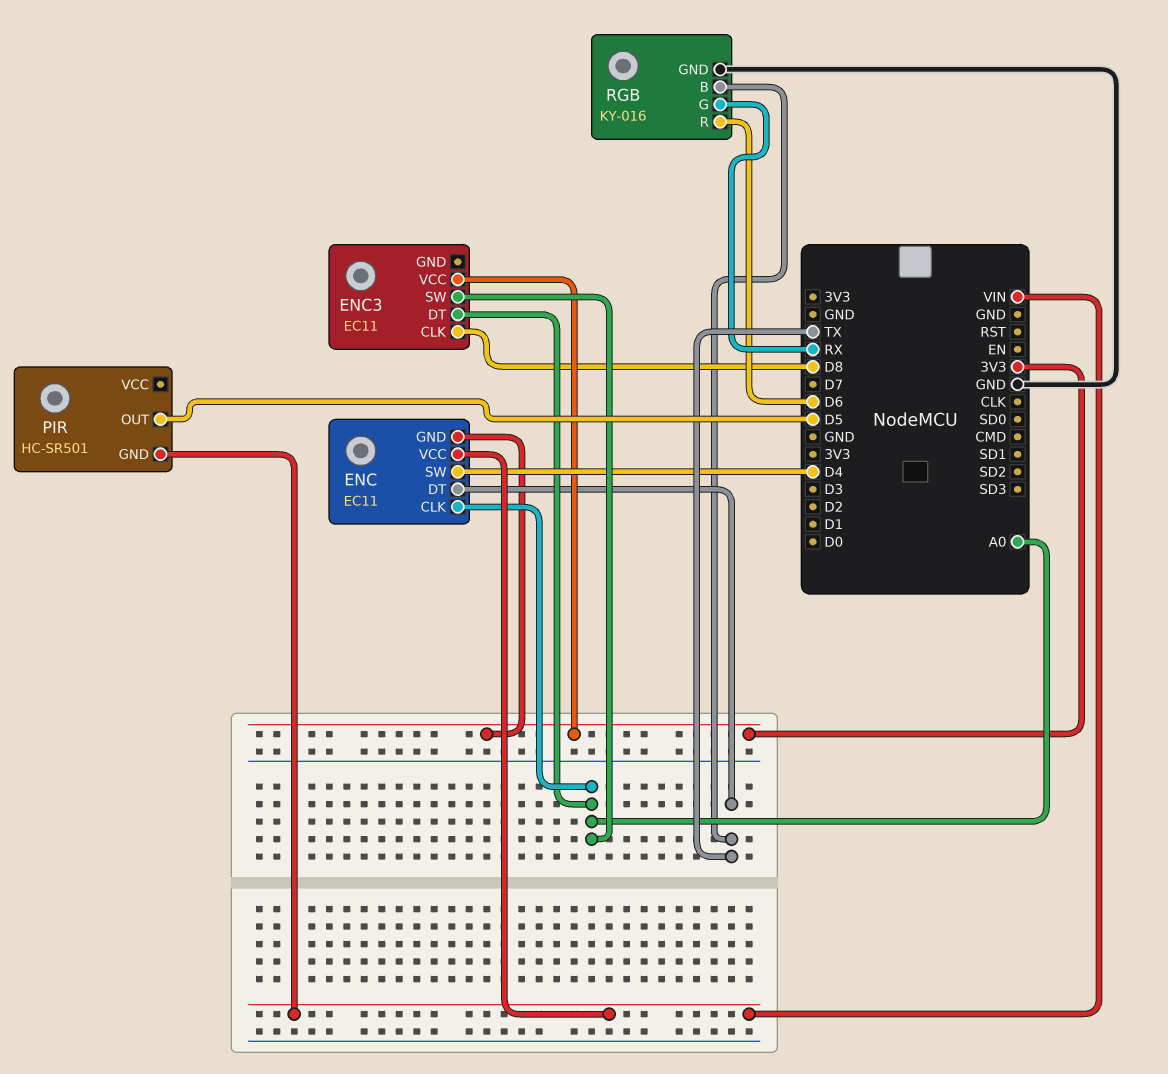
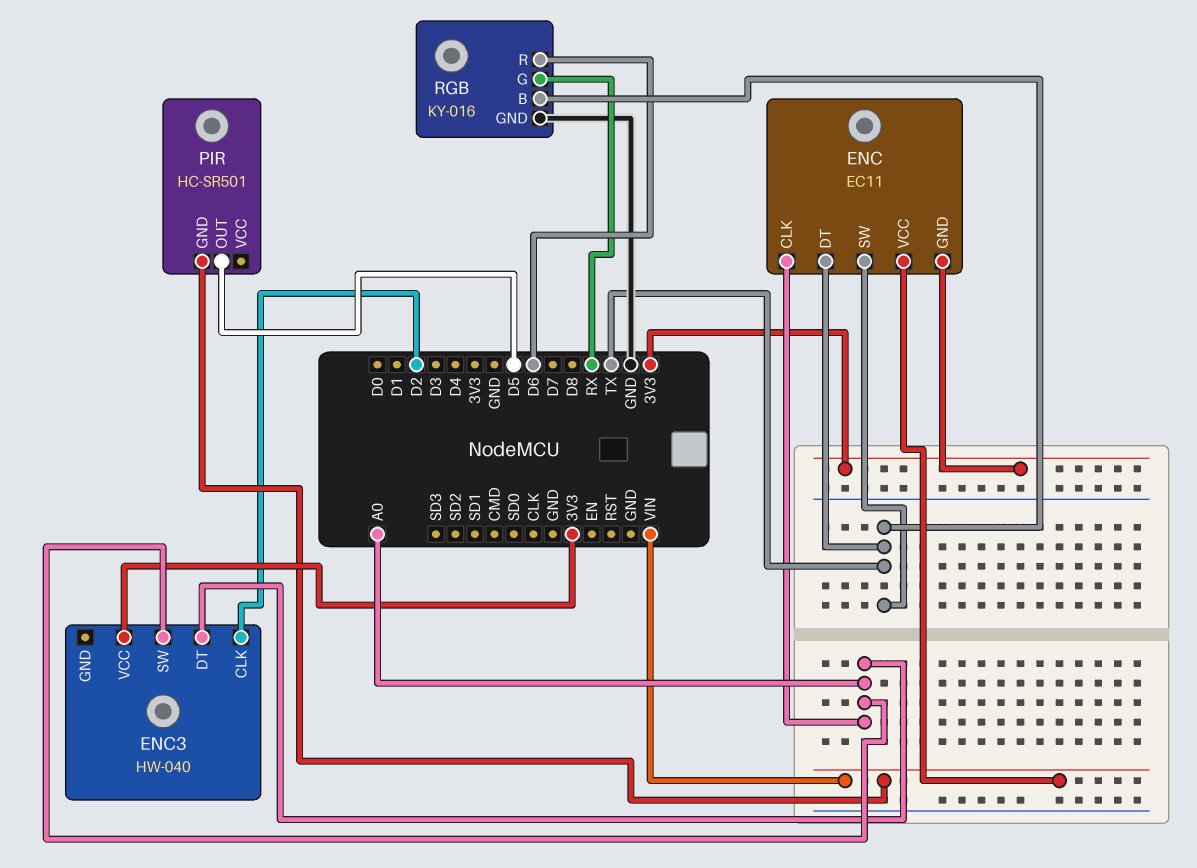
ENC pin SW: D4 -> TX
ENC3: EC11 -> HW-040
ENC3 pin CLK: D8 -> D2

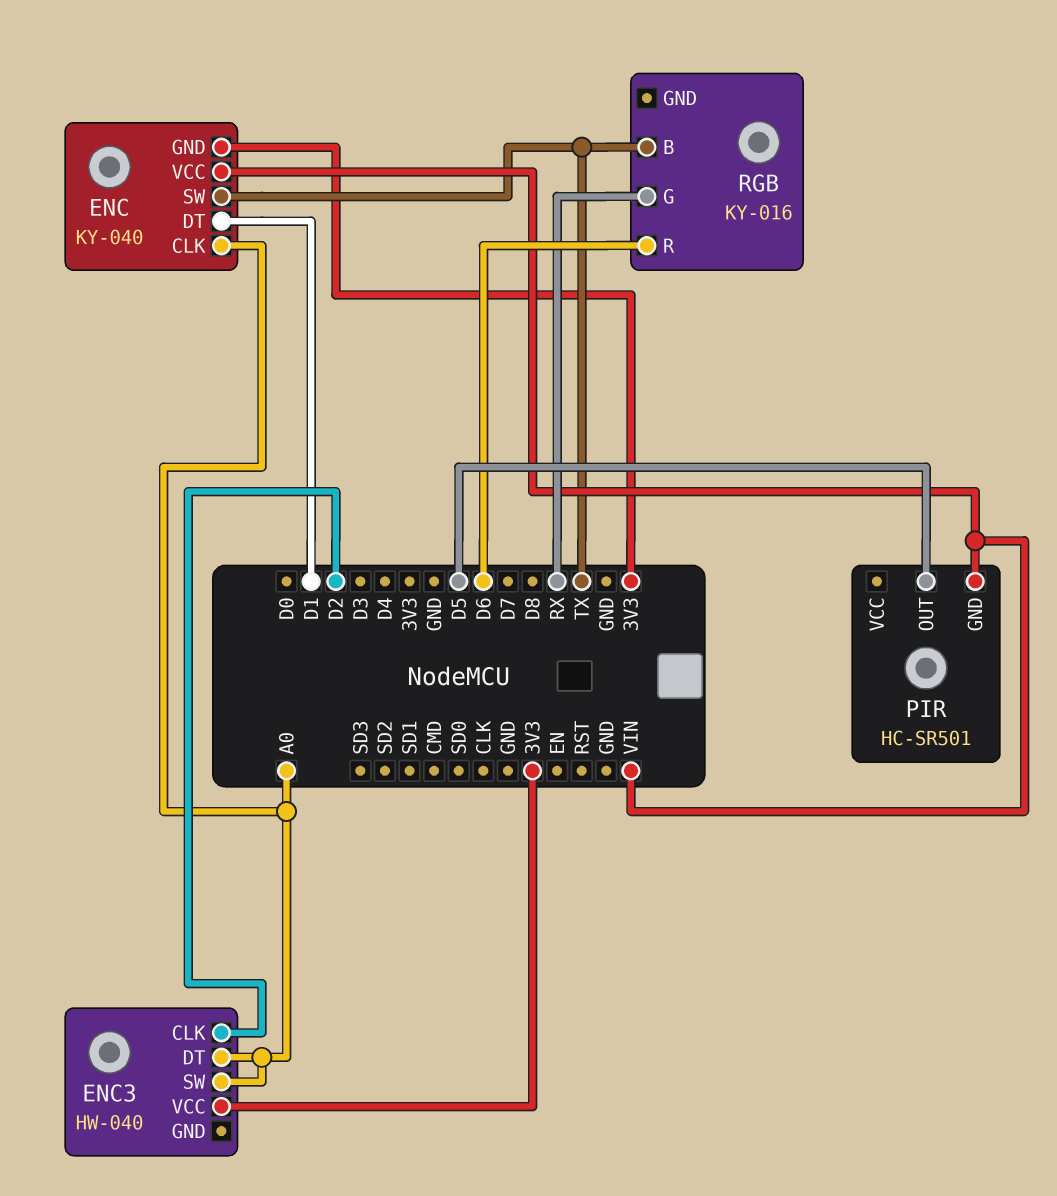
ENC: EC11 -> KY-040
ENC pin DT: TX -> D1
RGB pin GND: GND -> none

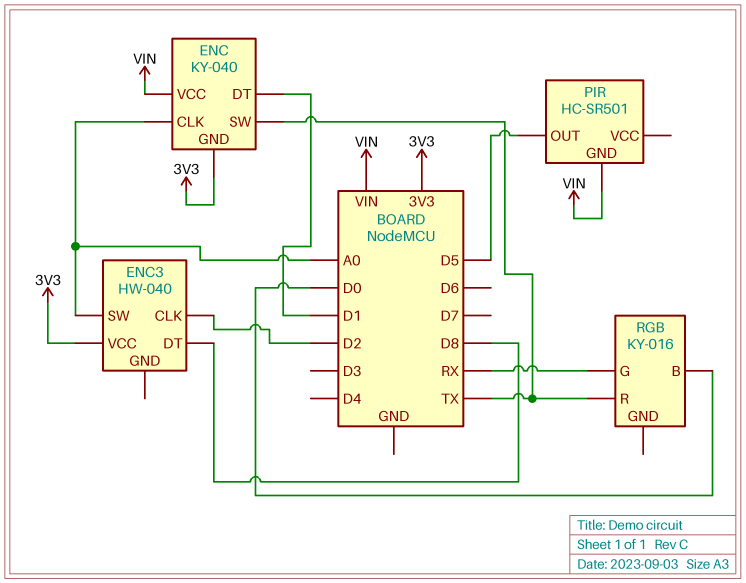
ENC3 pin DT: A0 -> D8
RGB pin B: TX -> D0
RGB pin R: D6 -> TX

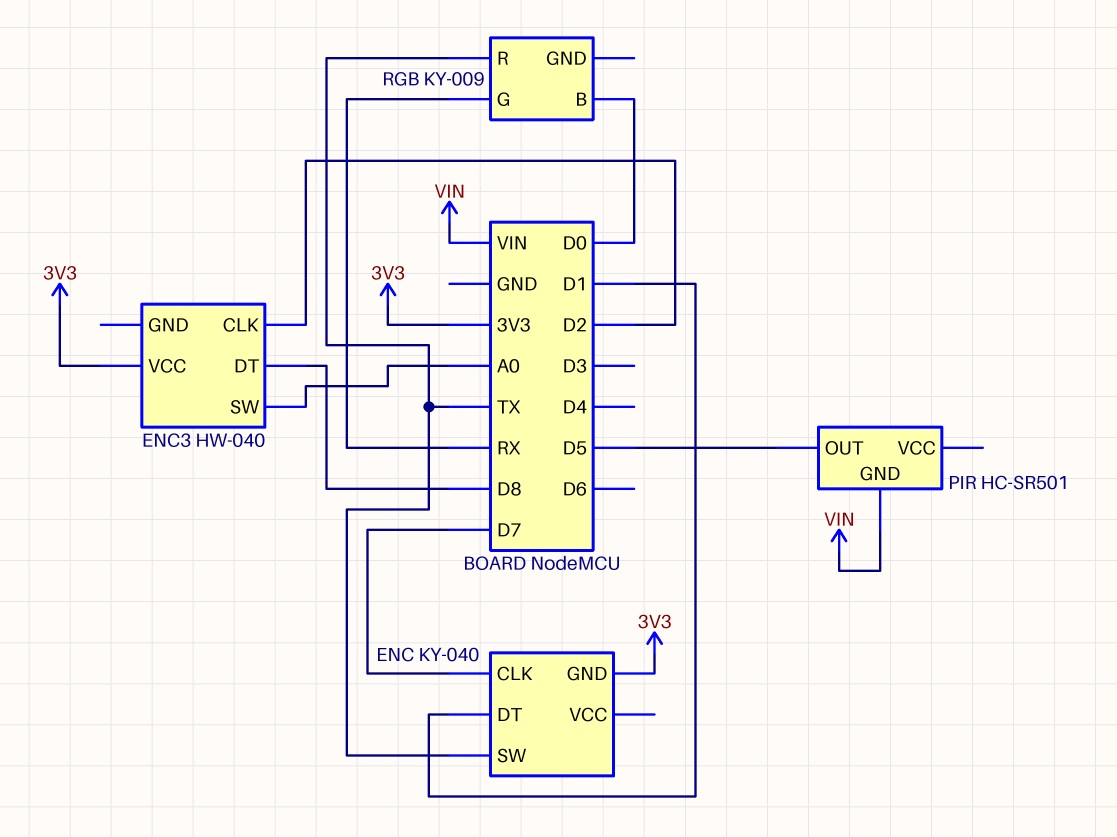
ENC pin CLK: A0 -> D7
ENC pin VCC: VIN -> none
RGB: KY-016 -> KY-009

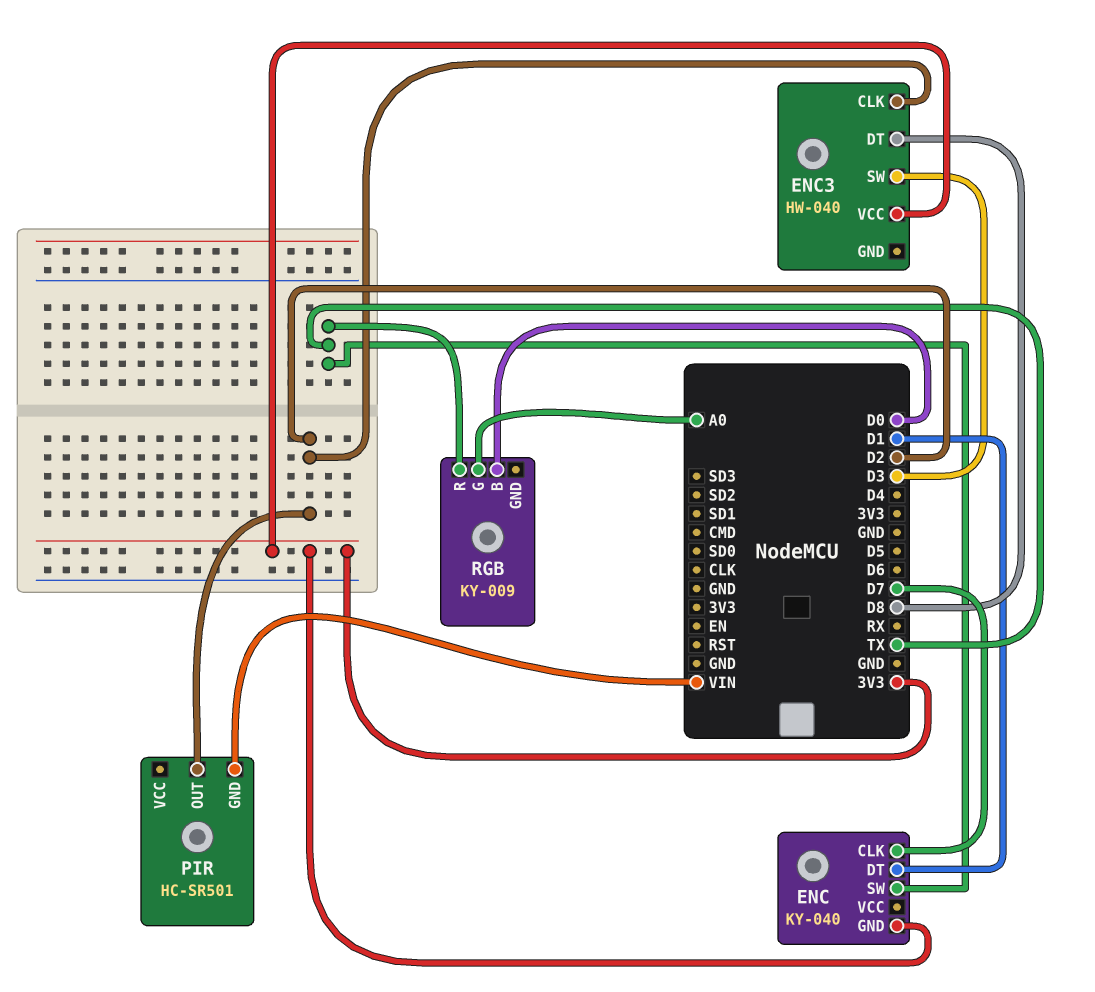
ENC3 pin SW: A0 -> D3
PIR pin OUT: D5 -> D2
RGB pin G: RX -> A0

